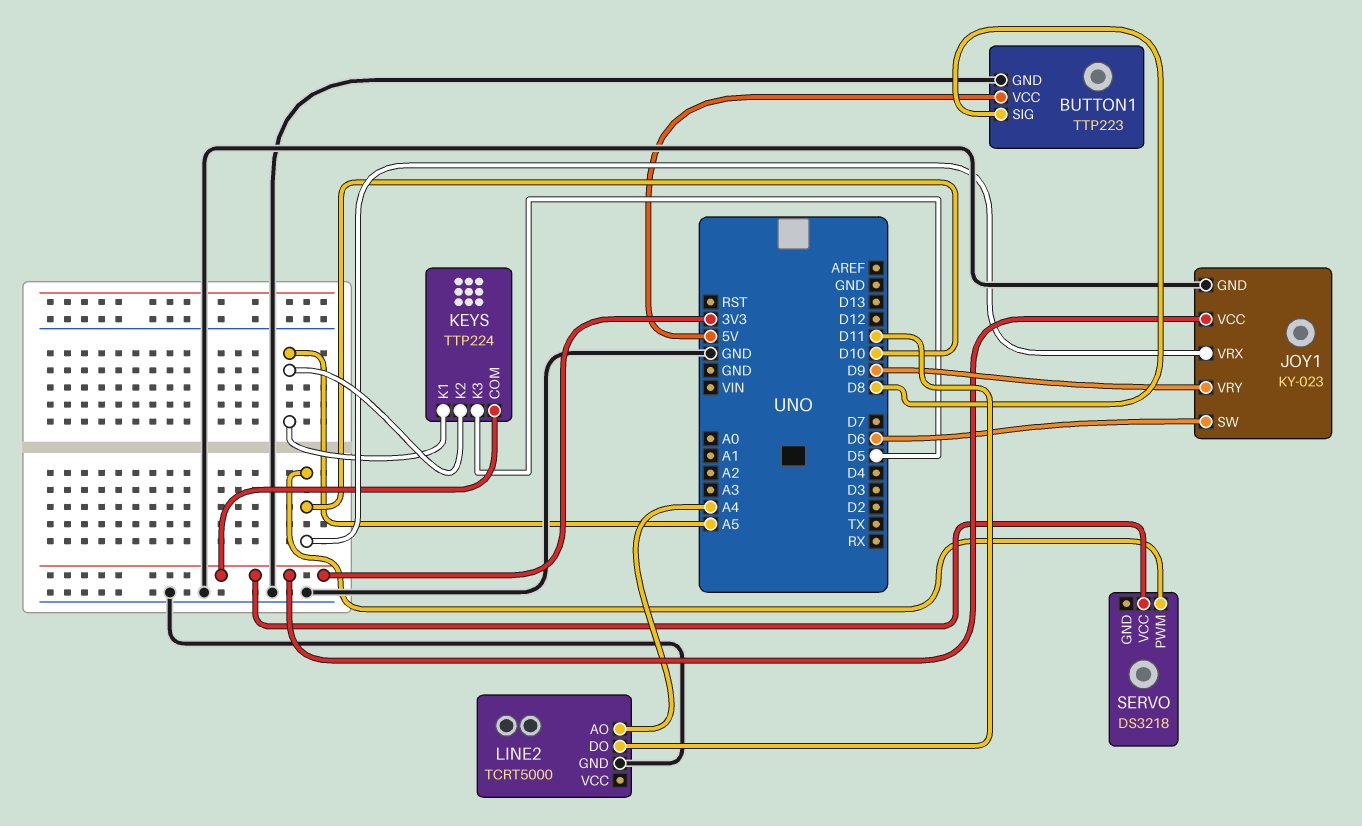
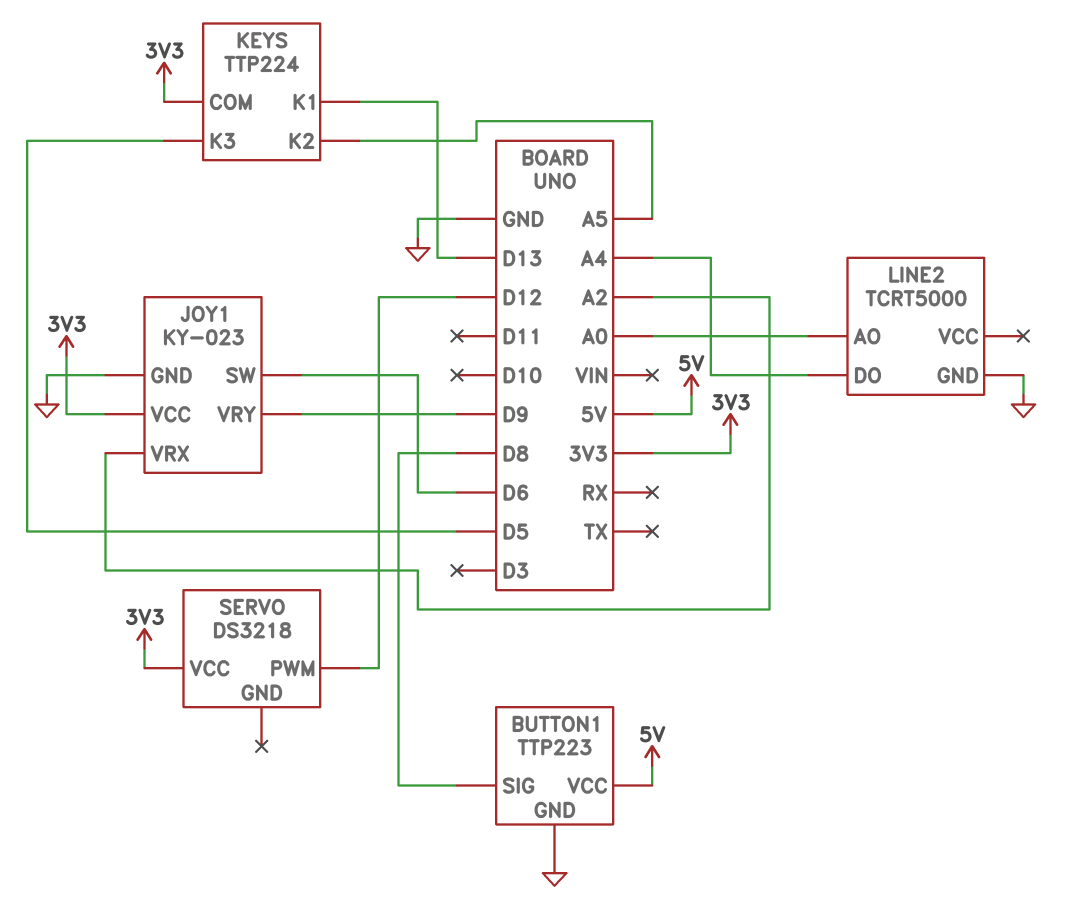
JOY1 pin VRX: D10 -> A2
KEYS pin K1: A5 -> D13
LINE2 pin AO: A4 -> A0
LINE2 pin DO: D11 -> A4
SERVO pin PWM: D10 -> D12

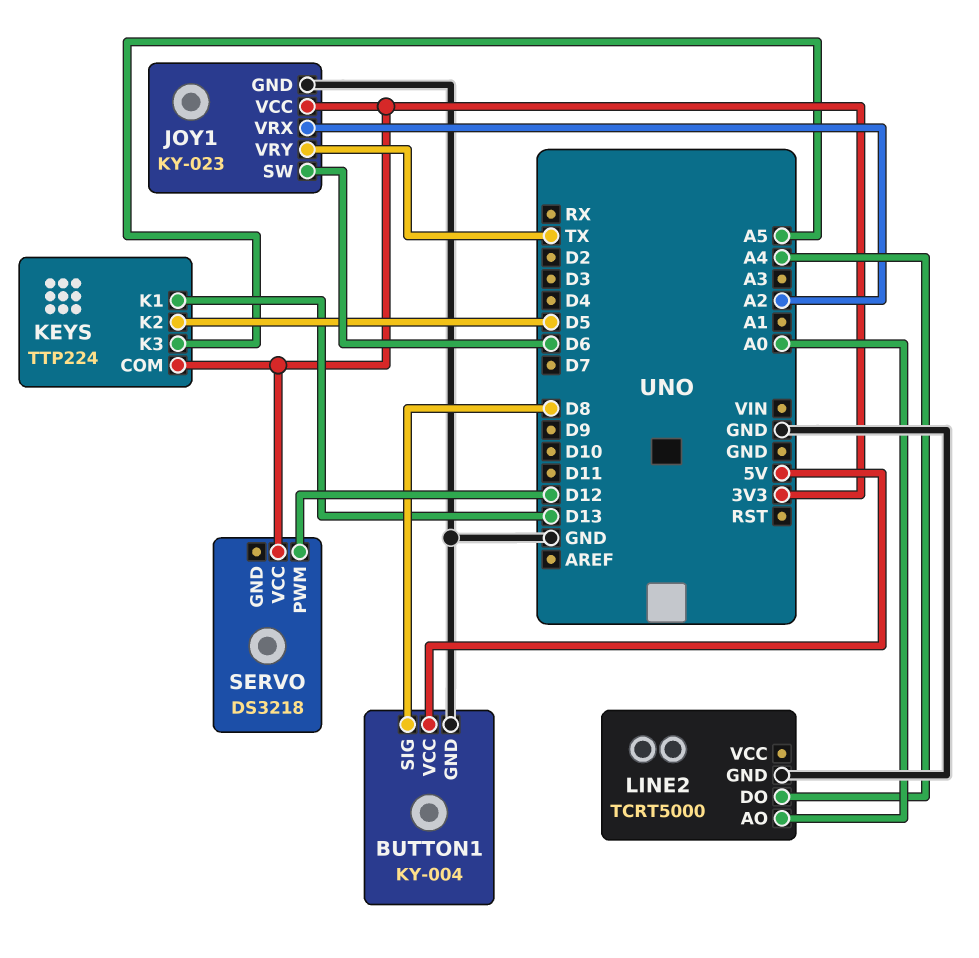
BUTTON1: TTP223 -> KY-004
JOY1 pin VRY: D9 -> TX
KEYS pin K2: A5 -> D5
KEYS pin K3: D5 -> A5

